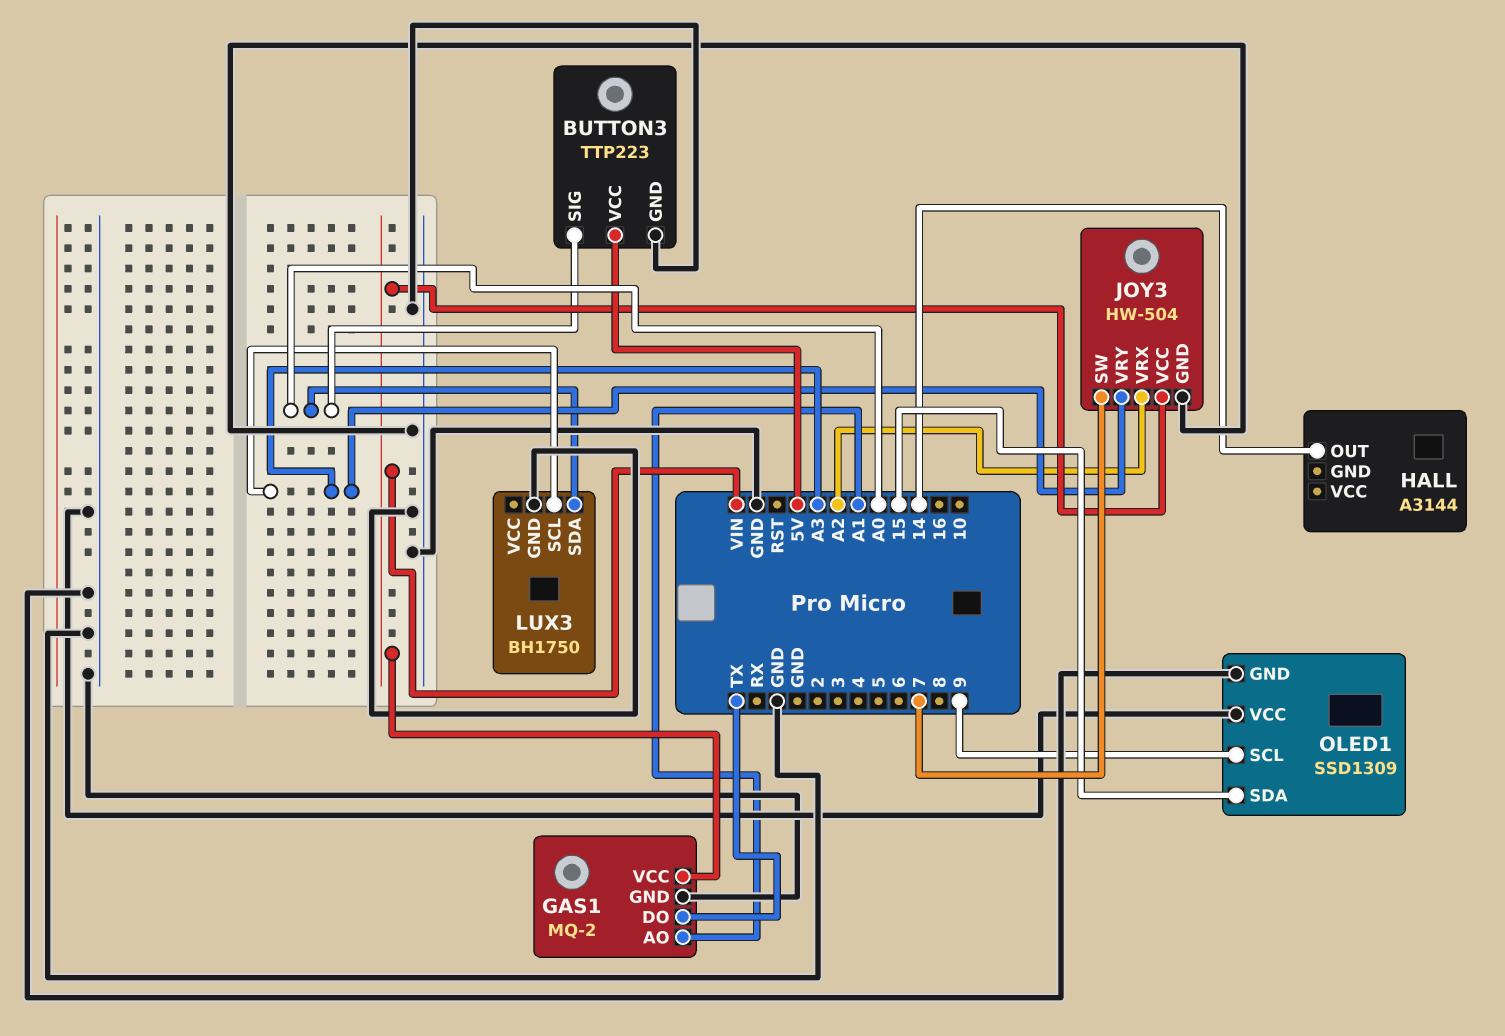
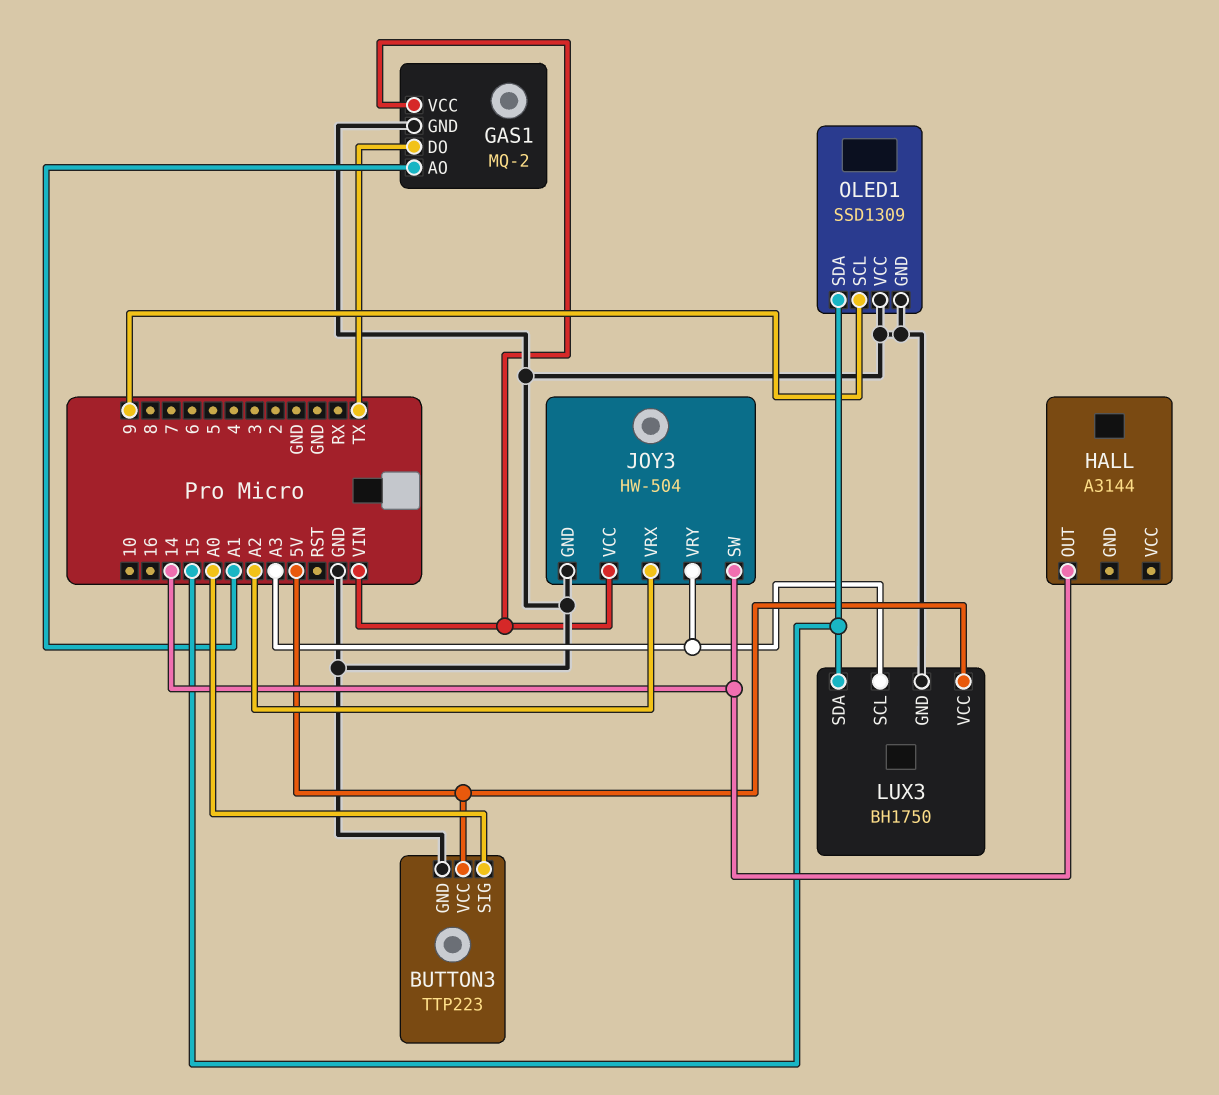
JOY3 pin SW: 7 -> 14
LUX3 pin SDA: A0 -> 15
LUX3 pin VCC: none -> 5V

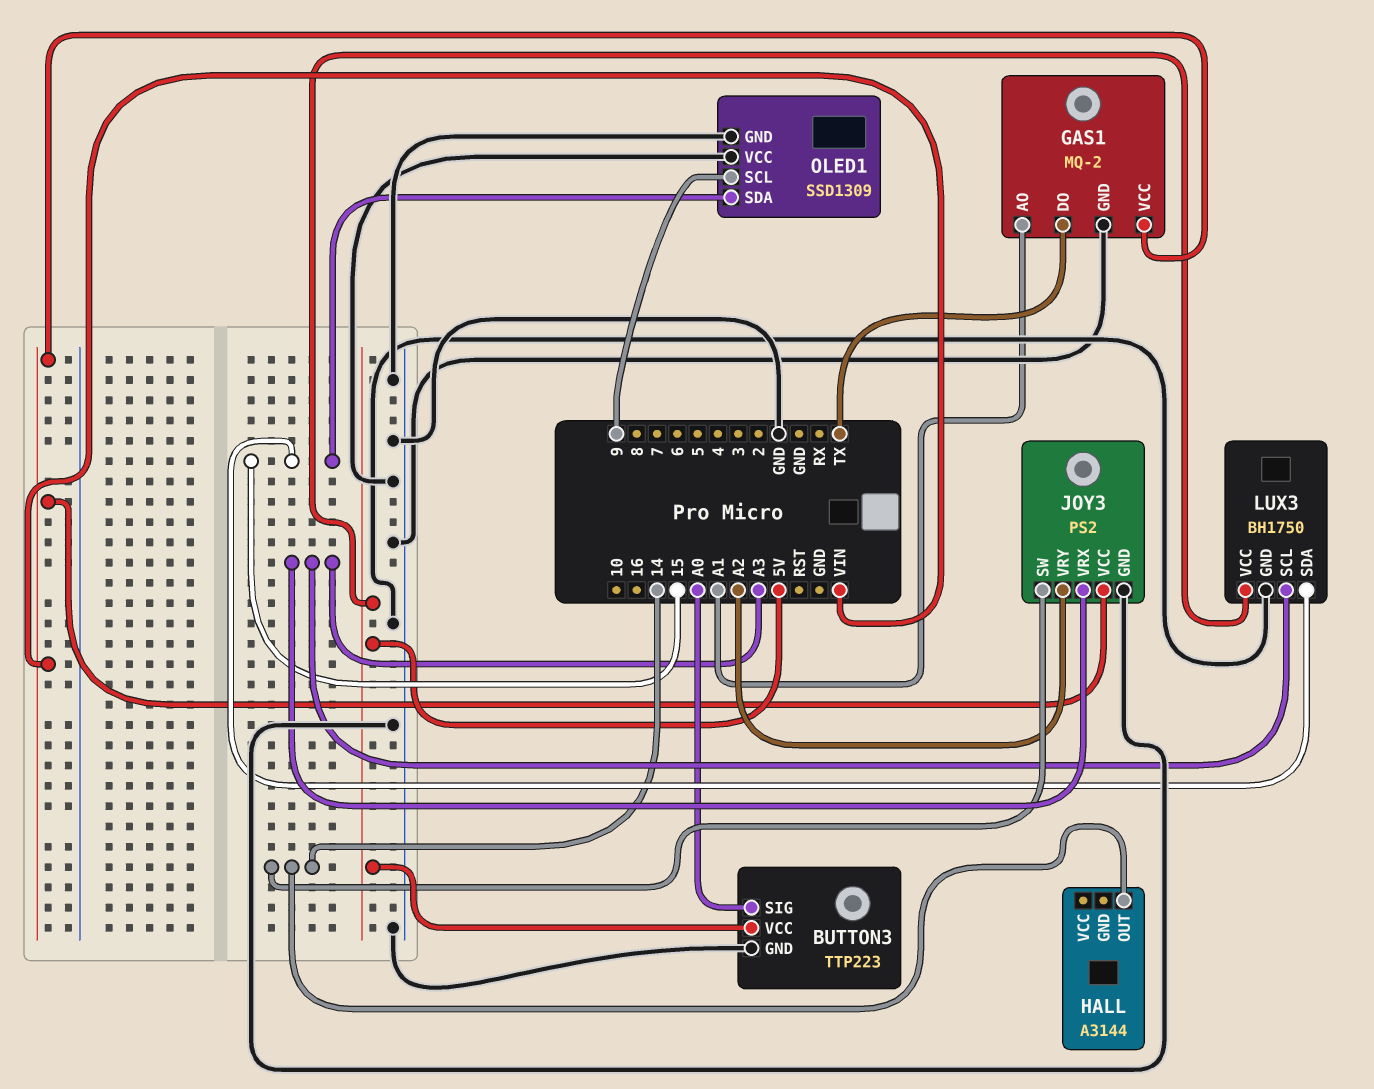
JOY3: HW-504 -> PS2
JOY3 pin VRX: A2 -> A3
JOY3 pin VRY: A3 -> A2

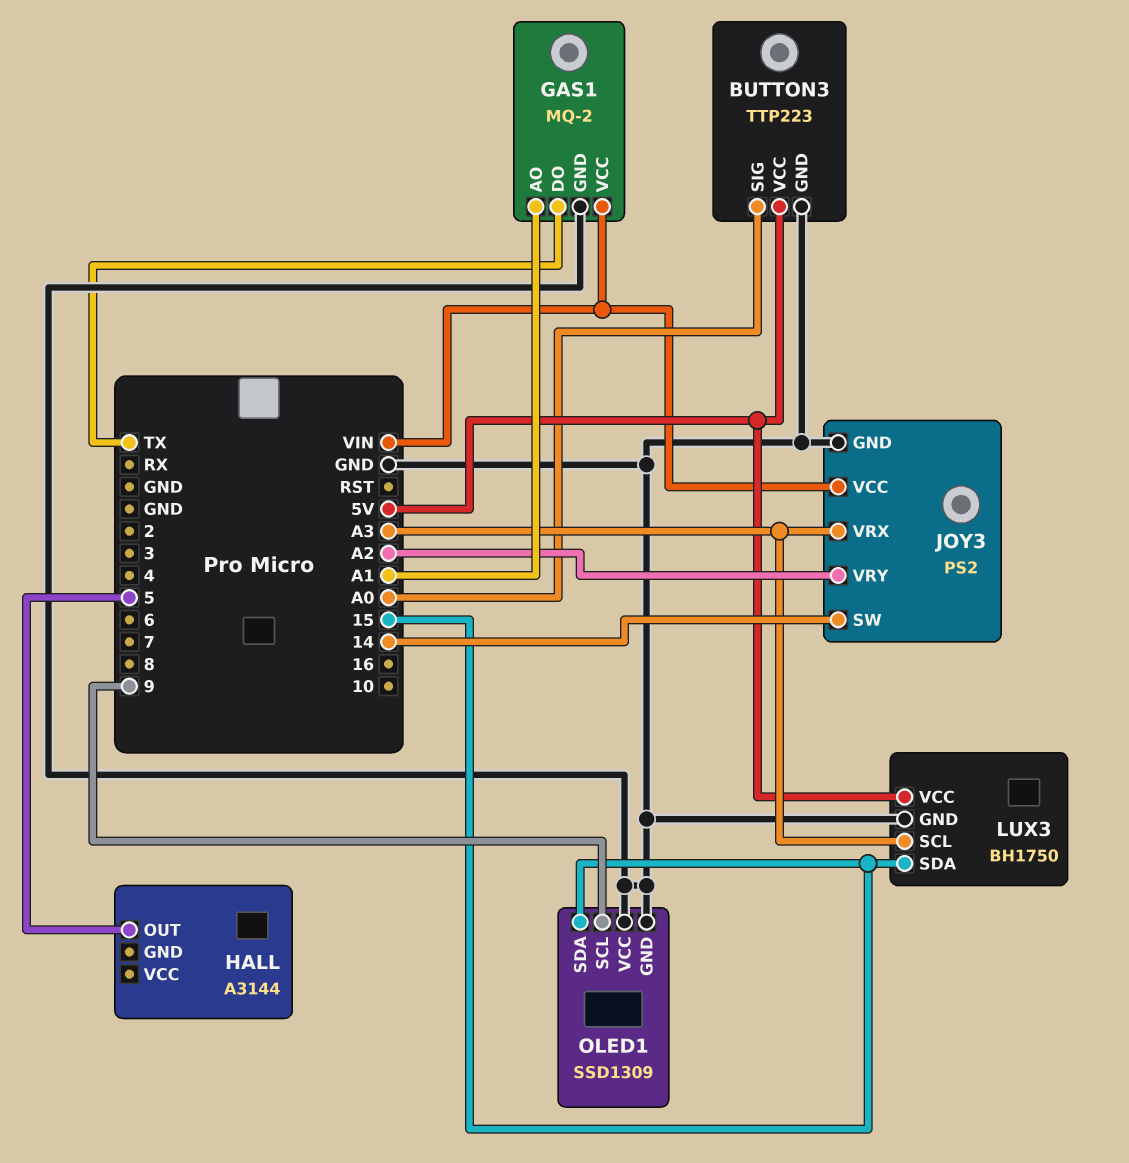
HALL pin OUT: 14 -> 5

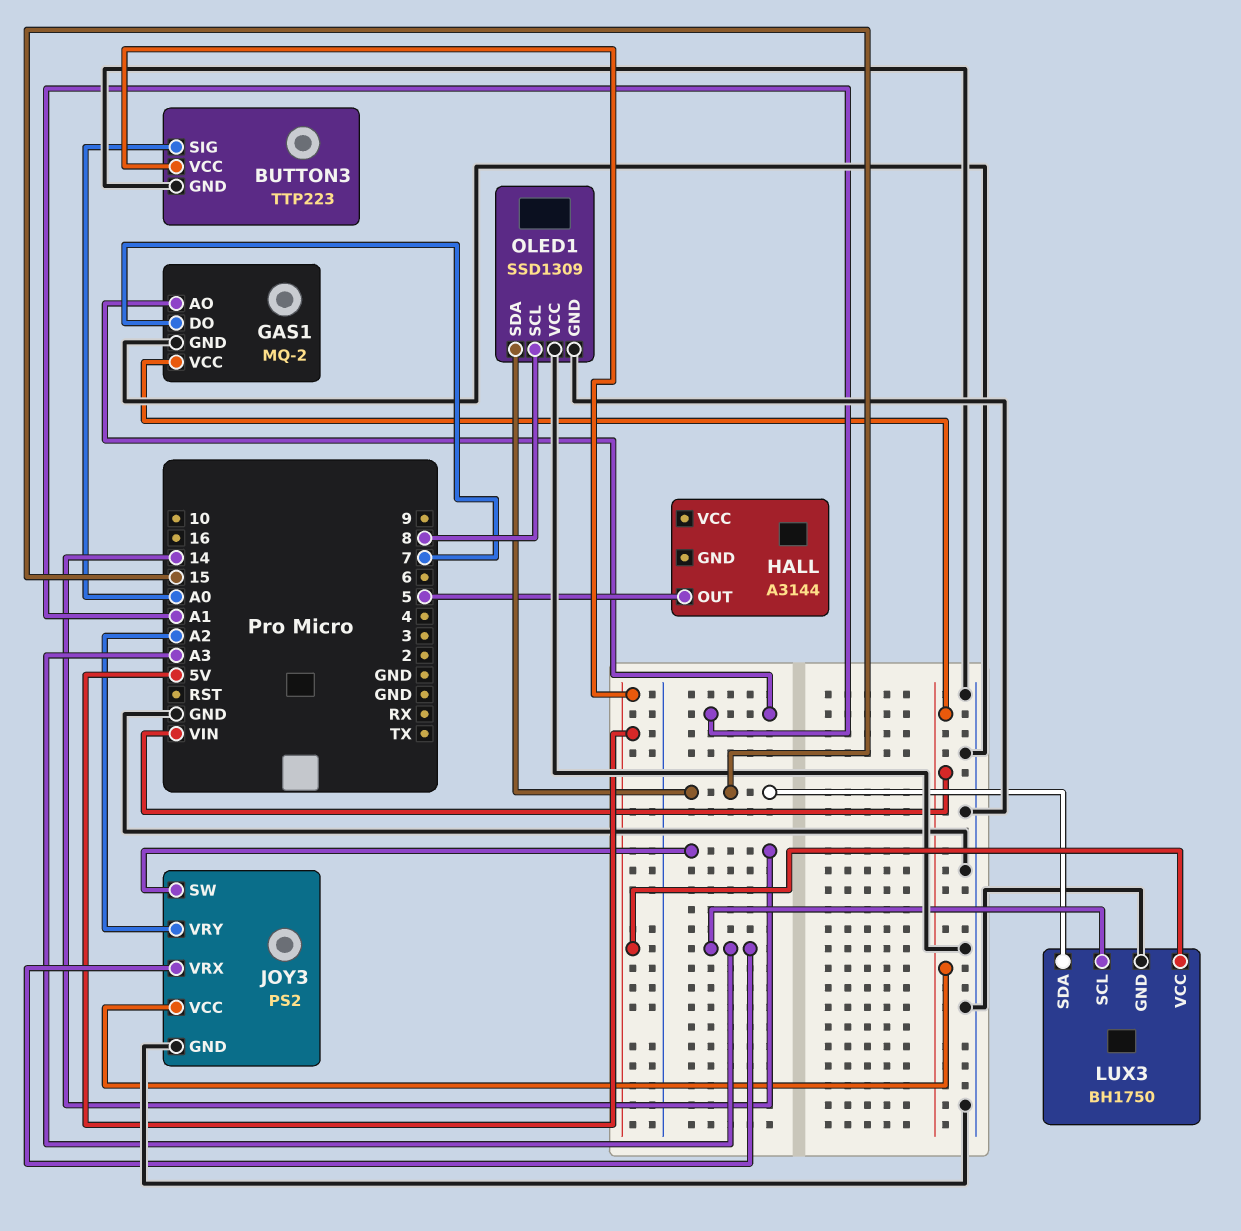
GAS1 pin DO: TX -> 7
OLED1 pin SCL: 9 -> 8

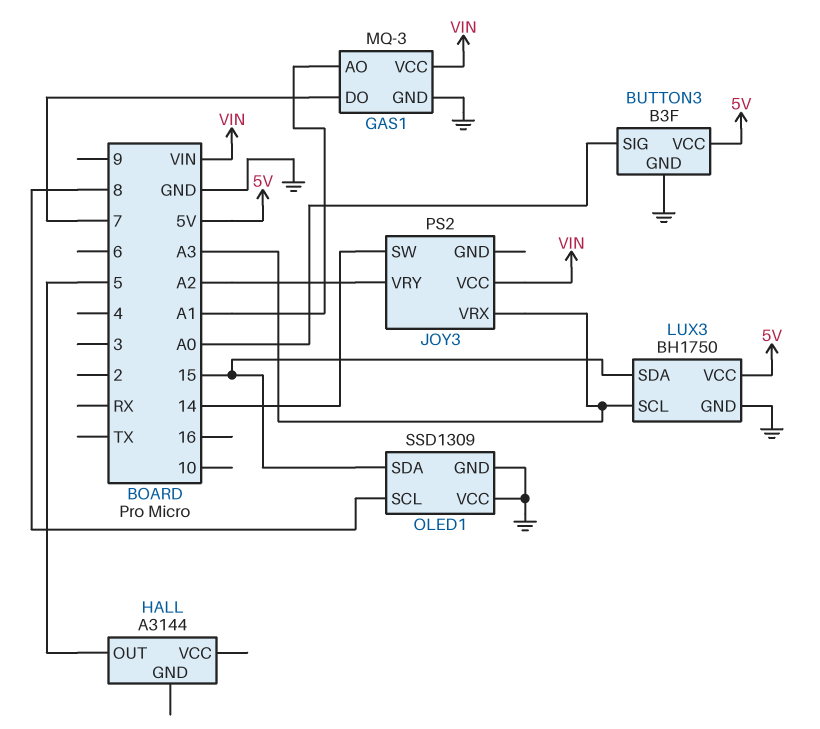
BUTTON3: TTP223 -> B3F
GAS1: MQ-2 -> MQ-3
JOY3 pin GND: GND -> none

